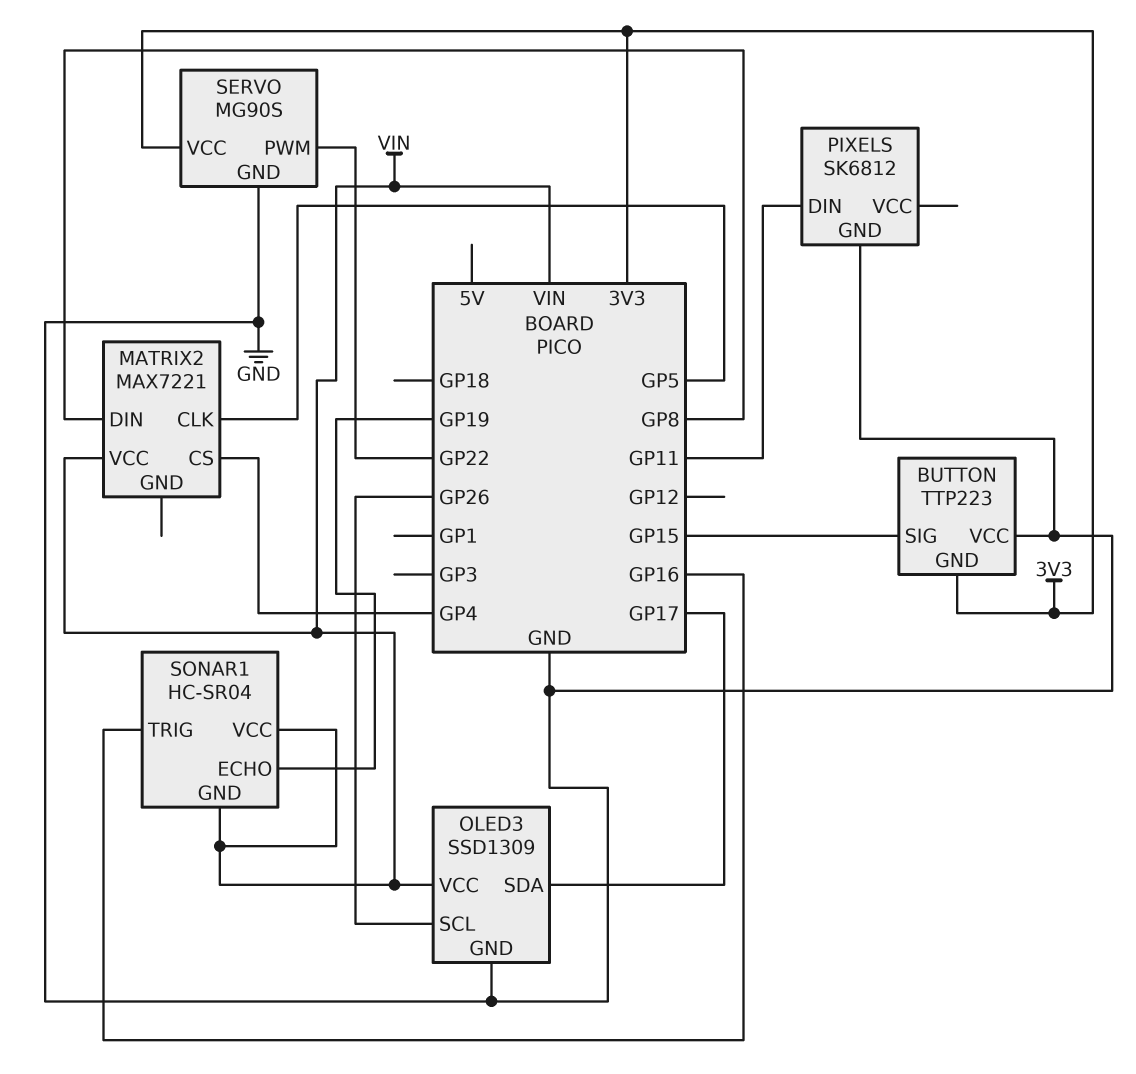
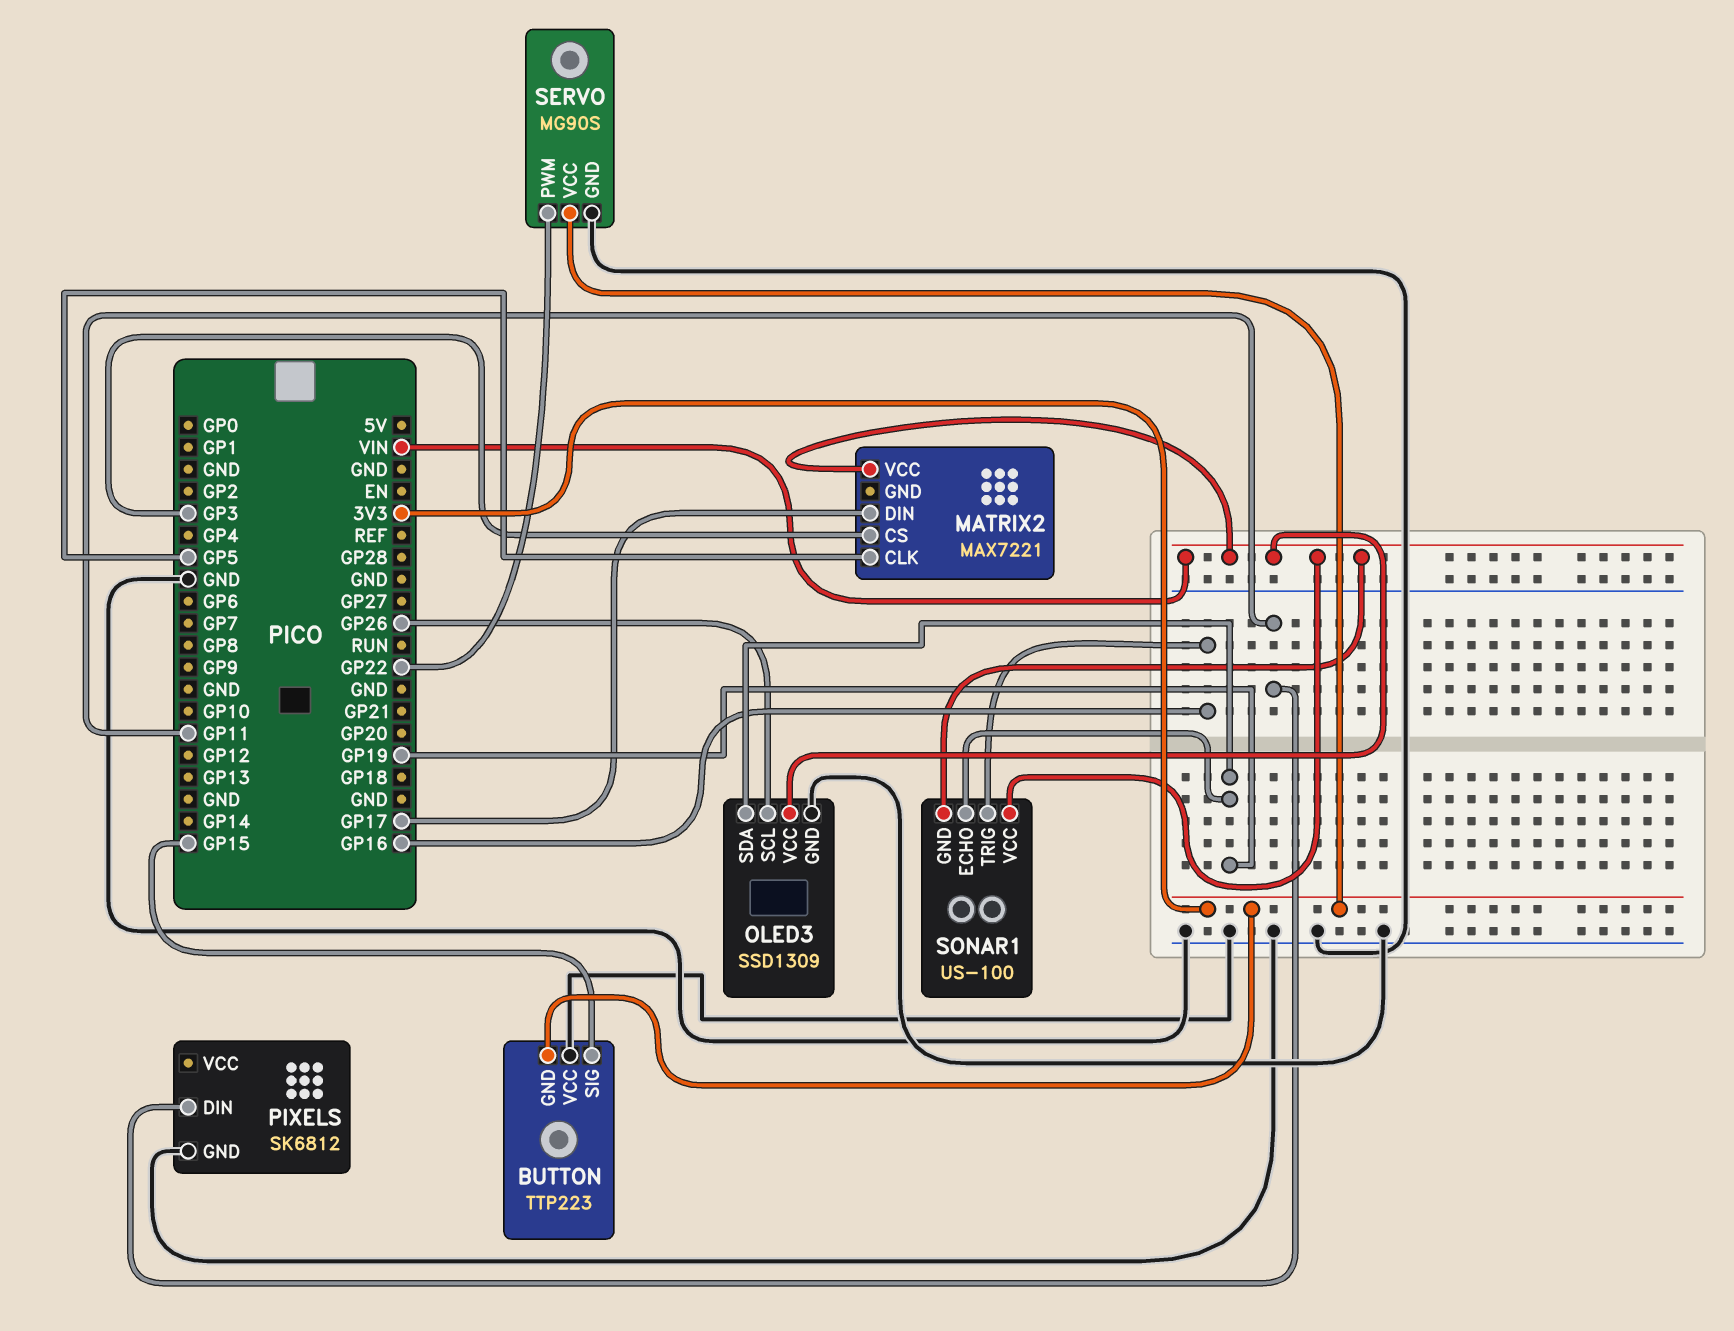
MATRIX2 pin CS: GP4 -> GP3
MATRIX2 pin DIN: GP8 -> GP17
OLED3 pin SDA: GP17 -> GP19
SONAR1: HC-SR04 -> US-100

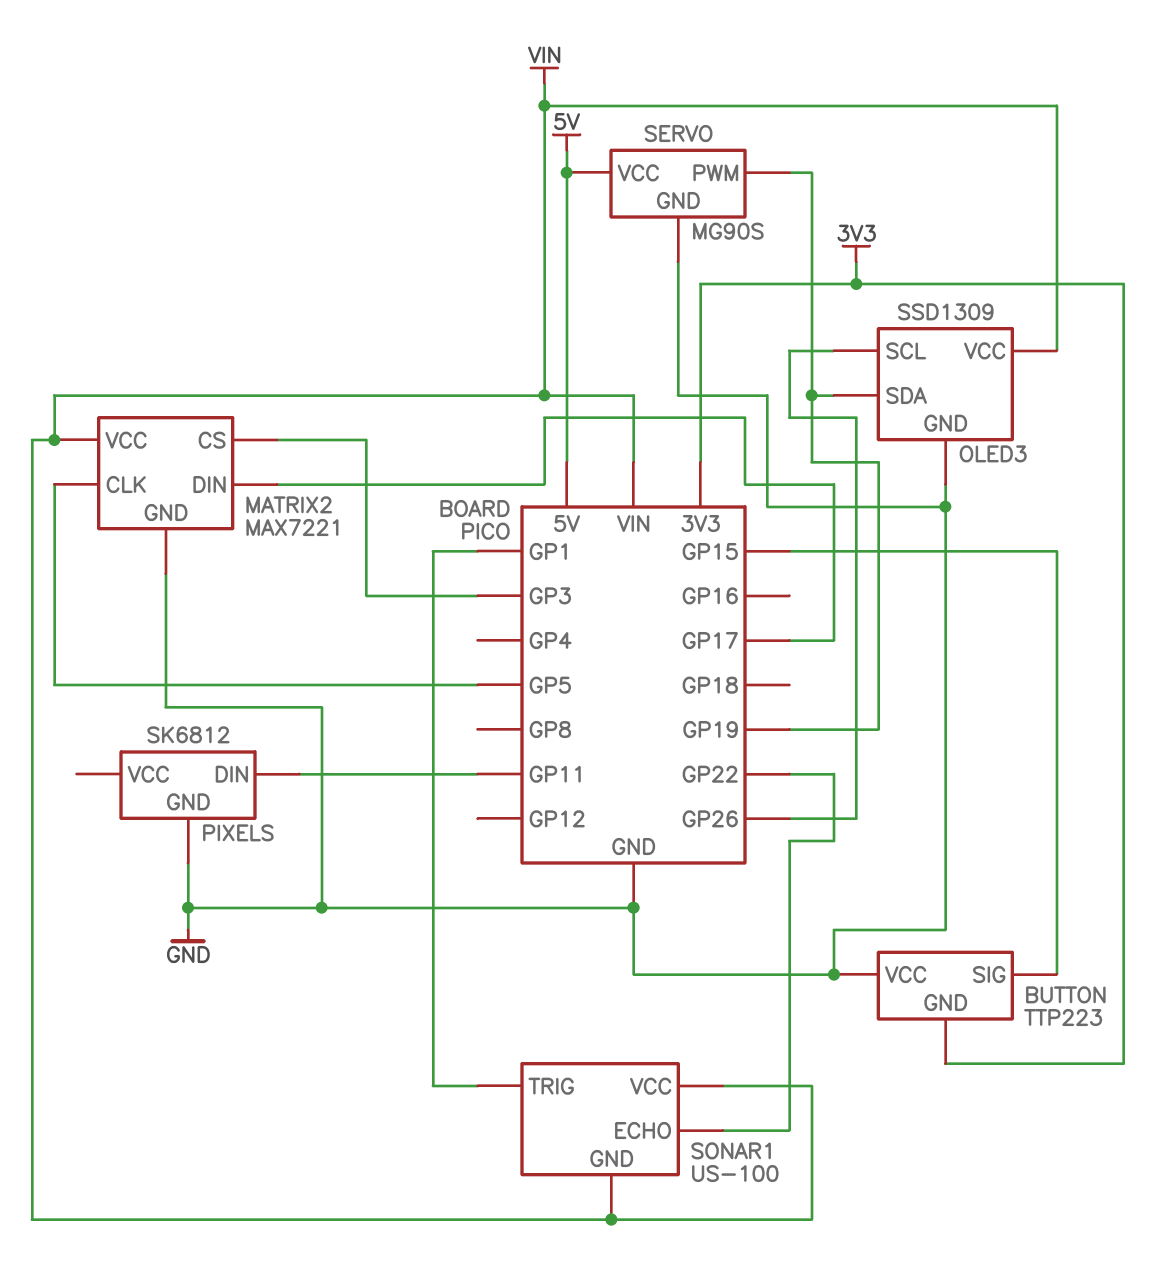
MATRIX2 pin GND: none -> GND
SERVO pin PWM: GP22 -> GP19
SERVO pin VCC: 3V3 -> 5V
SONAR1 pin ECHO: GP19 -> GP22
SONAR1 pin TRIG: GP16 -> GP1

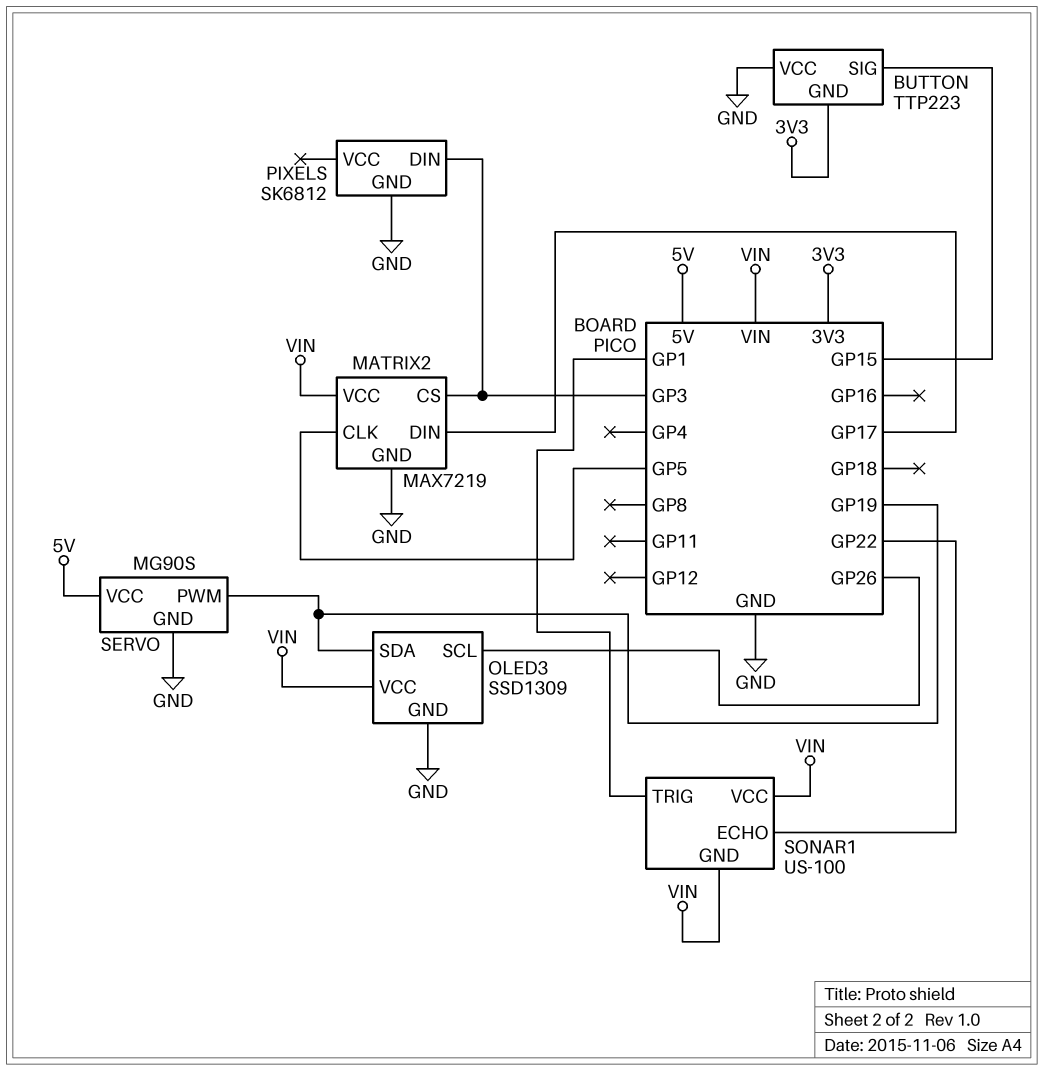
MATRIX2: MAX7221 -> MAX7219
PIXELS pin DIN: GP11 -> GP3

